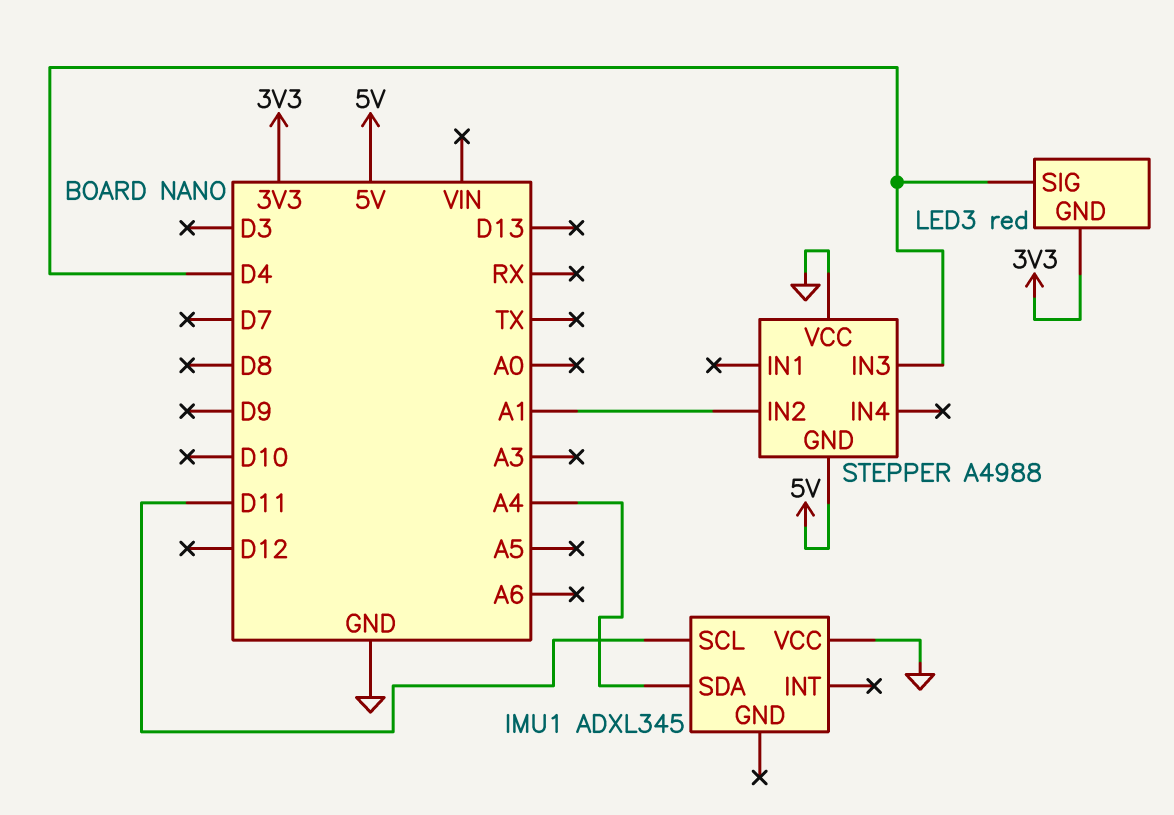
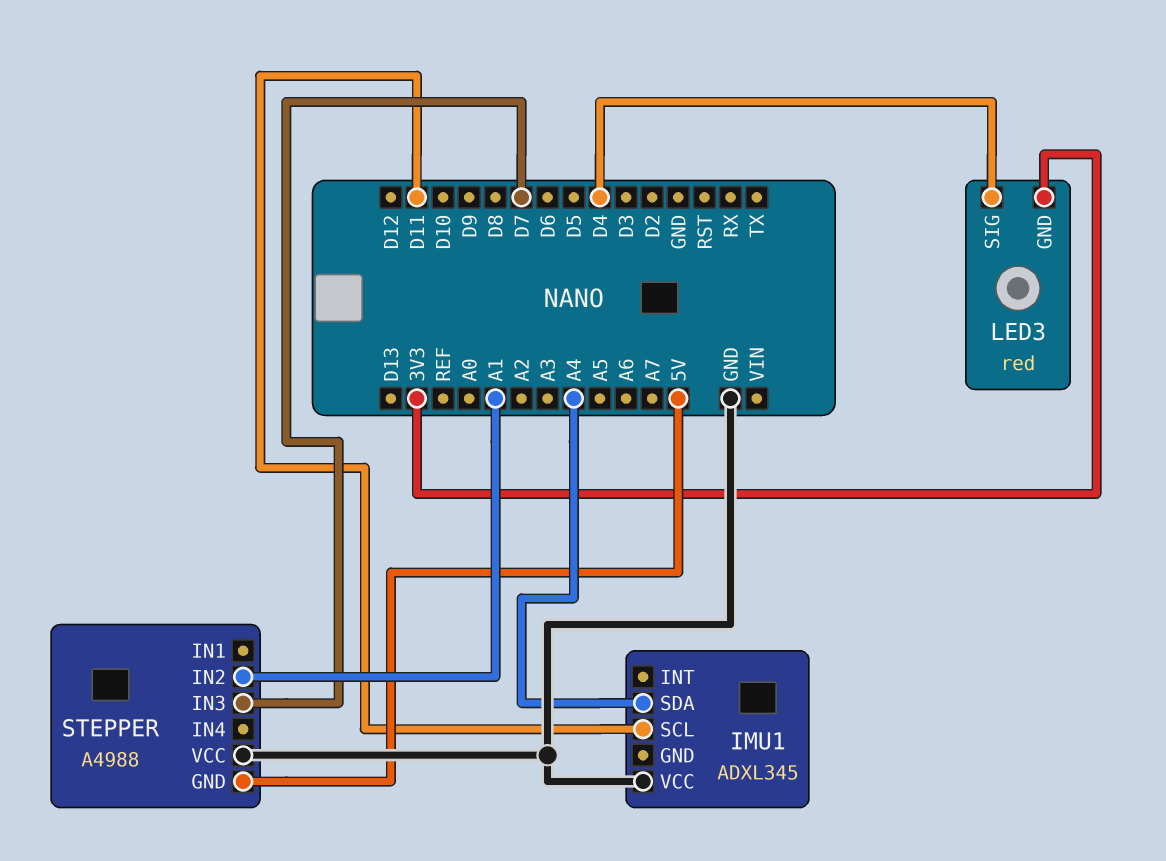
STEPPER pin IN3: D4 -> D7

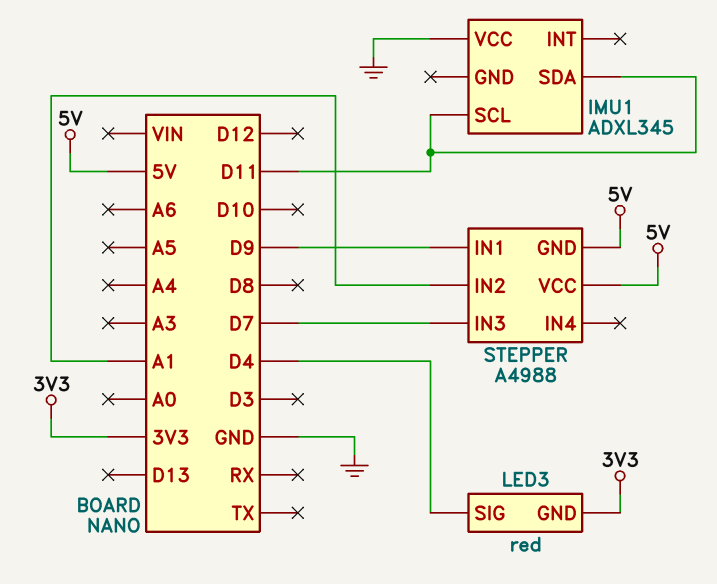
IMU1 pin SDA: A4 -> D11
STEPPER pin IN1: none -> D9
STEPPER pin VCC: GND -> 5V

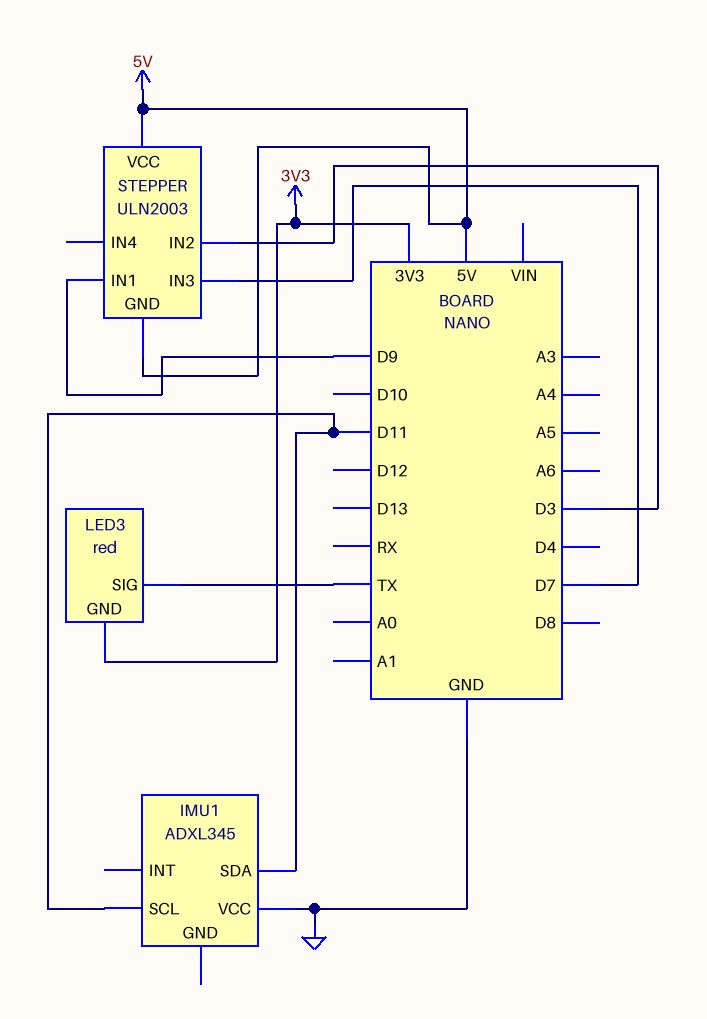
LED3 pin SIG: D4 -> TX
STEPPER: A4988 -> ULN2003
STEPPER pin IN2: A1 -> D3

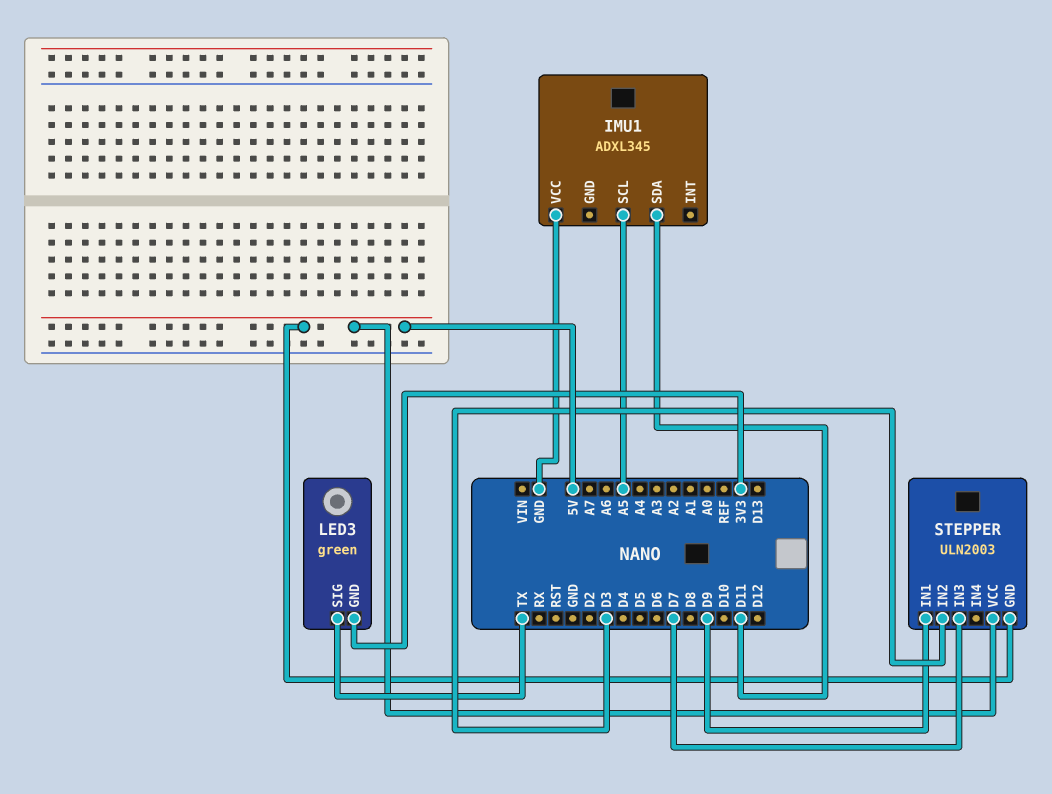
IMU1 pin SCL: D11 -> A5
LED3: red -> green

